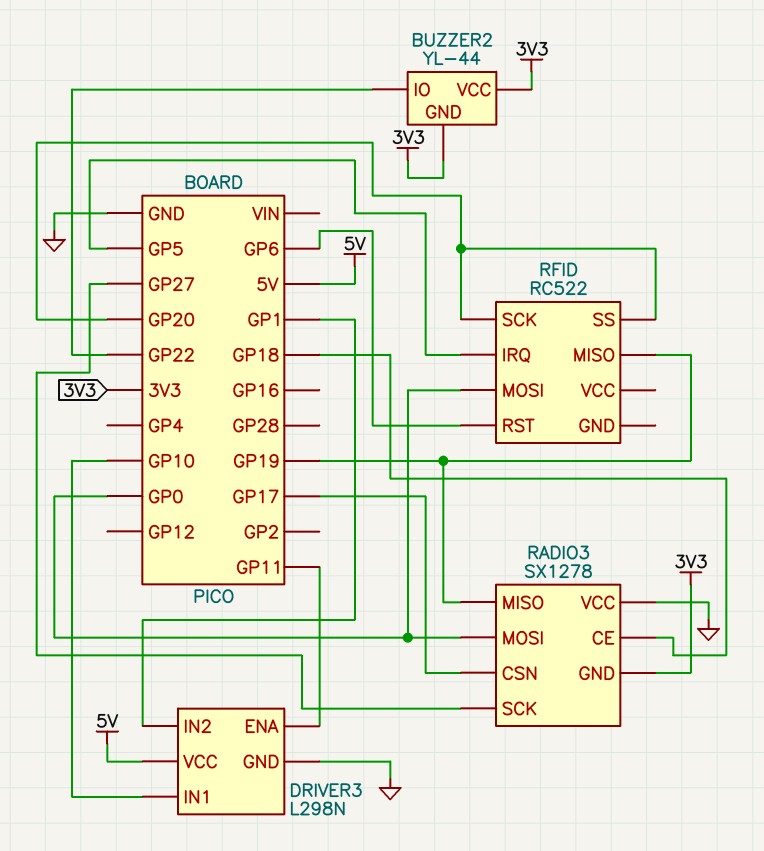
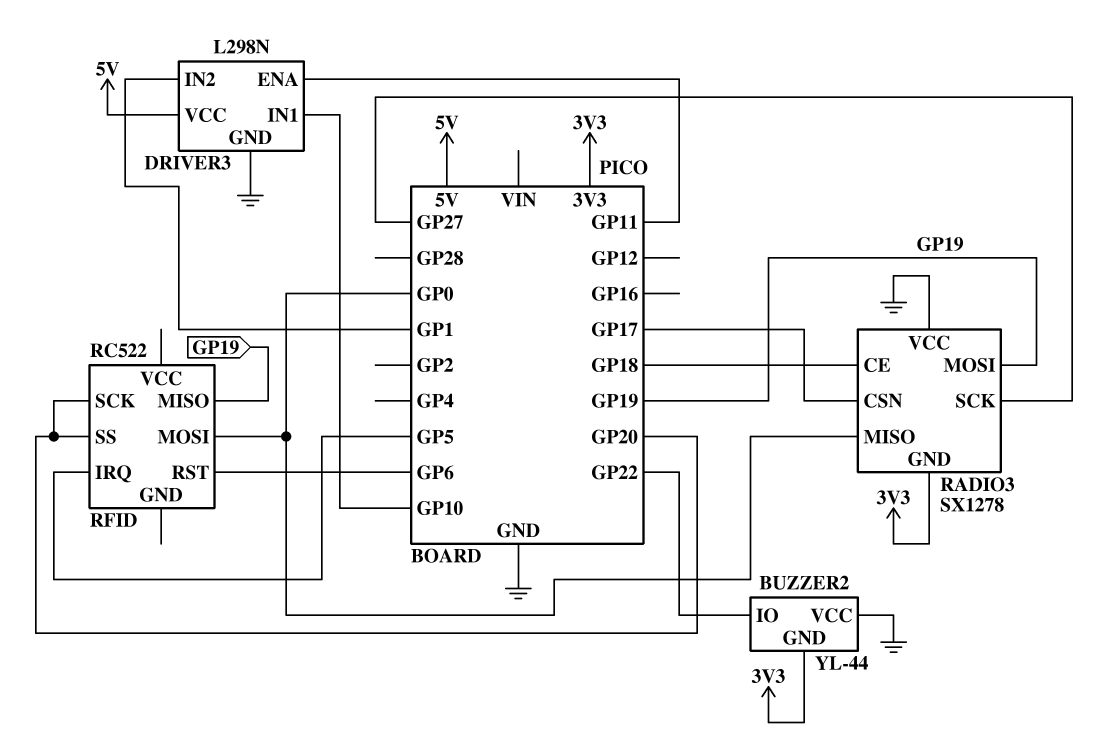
BUZZER2 pin VCC: 3V3 -> GND
RADIO3 pin MISO: GP19 -> GP0
RADIO3 pin MOSI: GP0 -> GP19

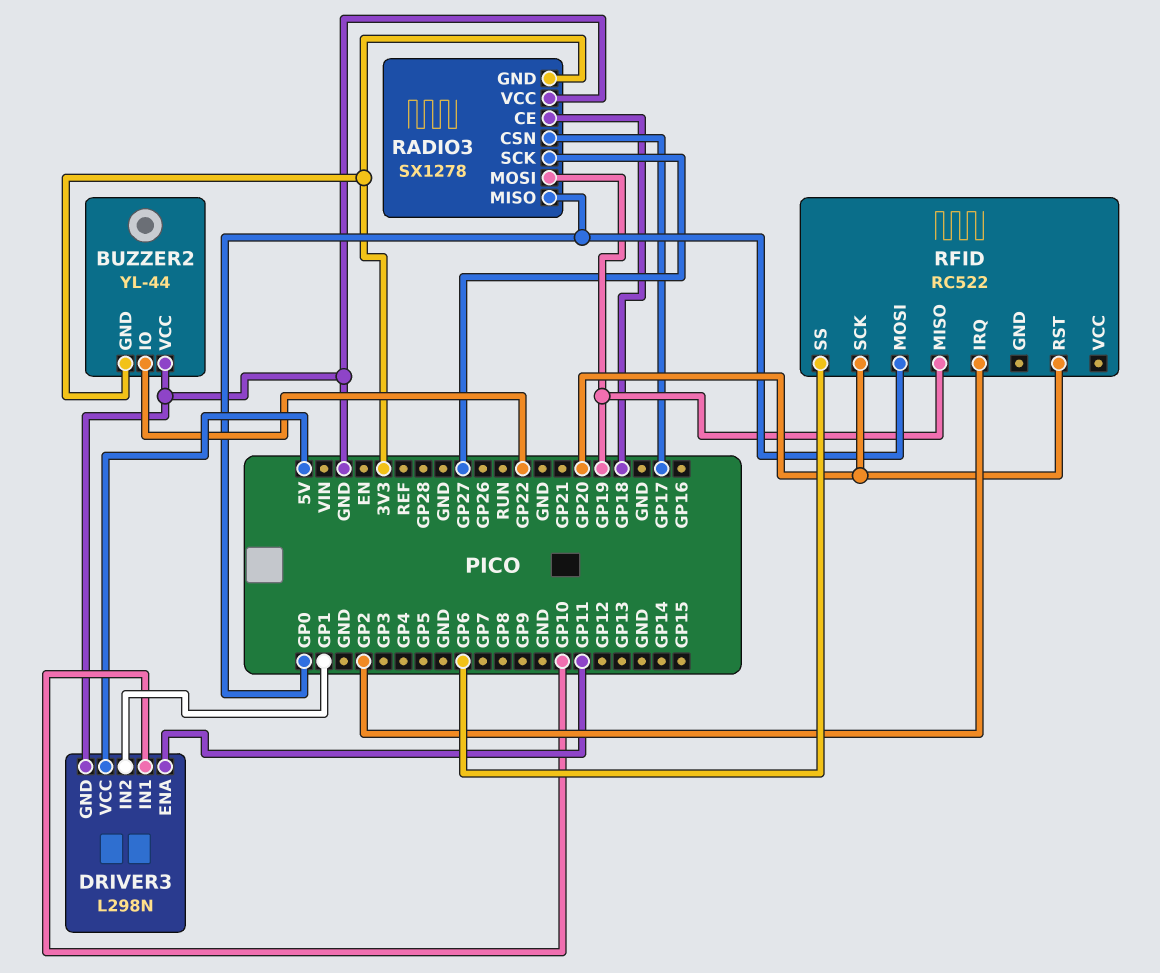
RFID pin IRQ: GP5 -> GP2
RFID pin RST: GP6 -> GP20
RFID pin SS: GP20 -> GP6

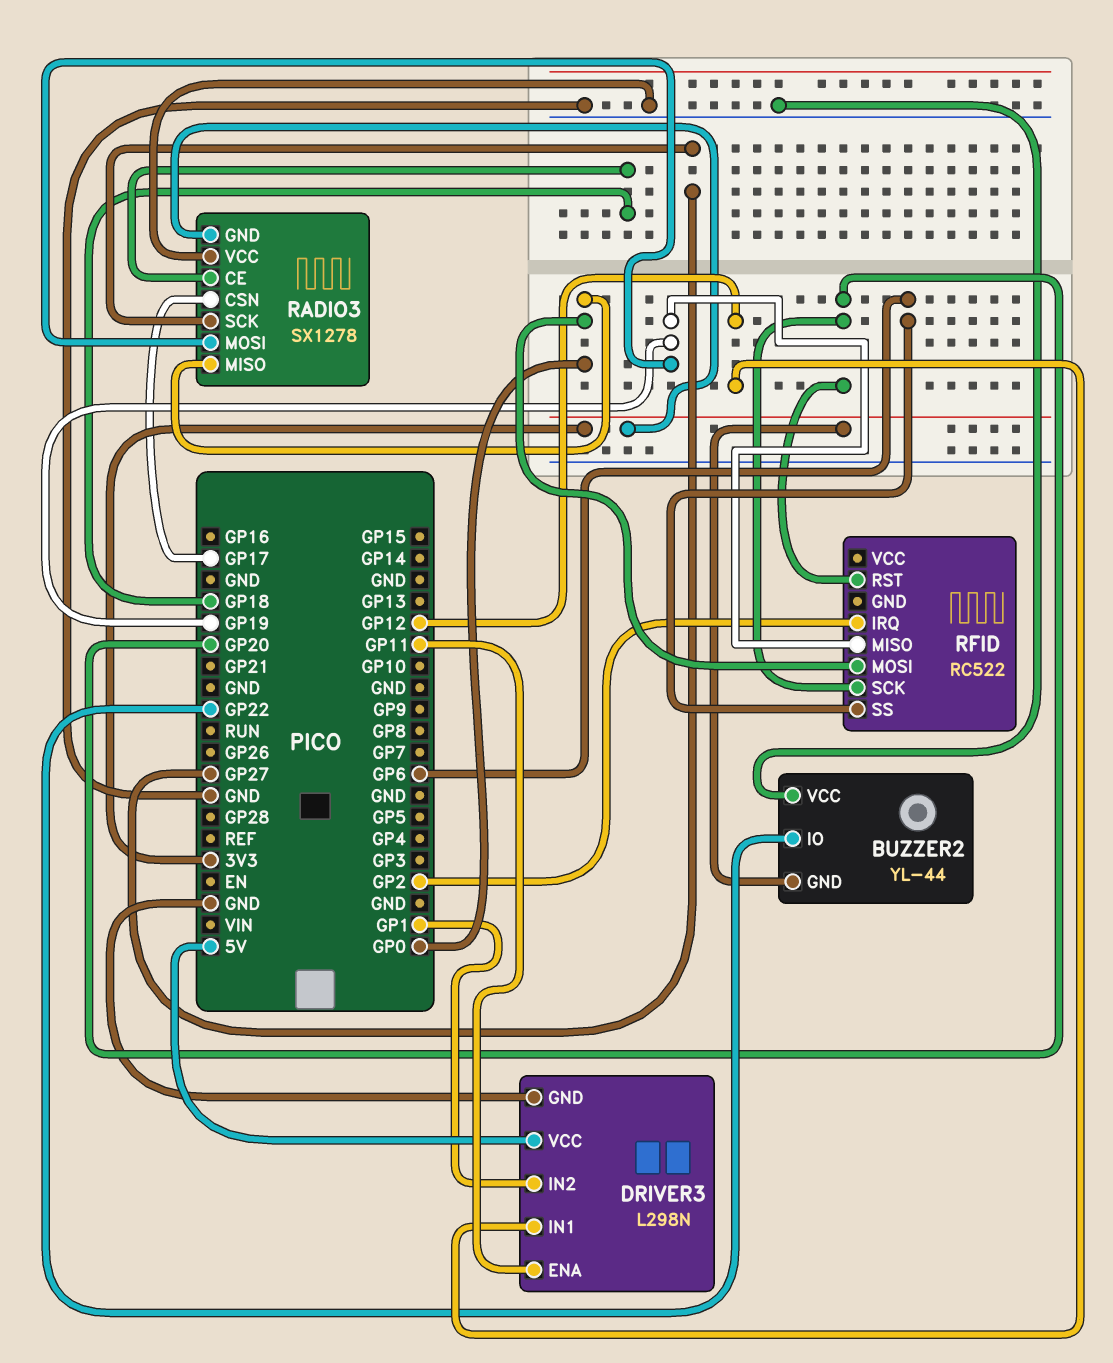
DRIVER3 pin IN1: GP10 -> GP12

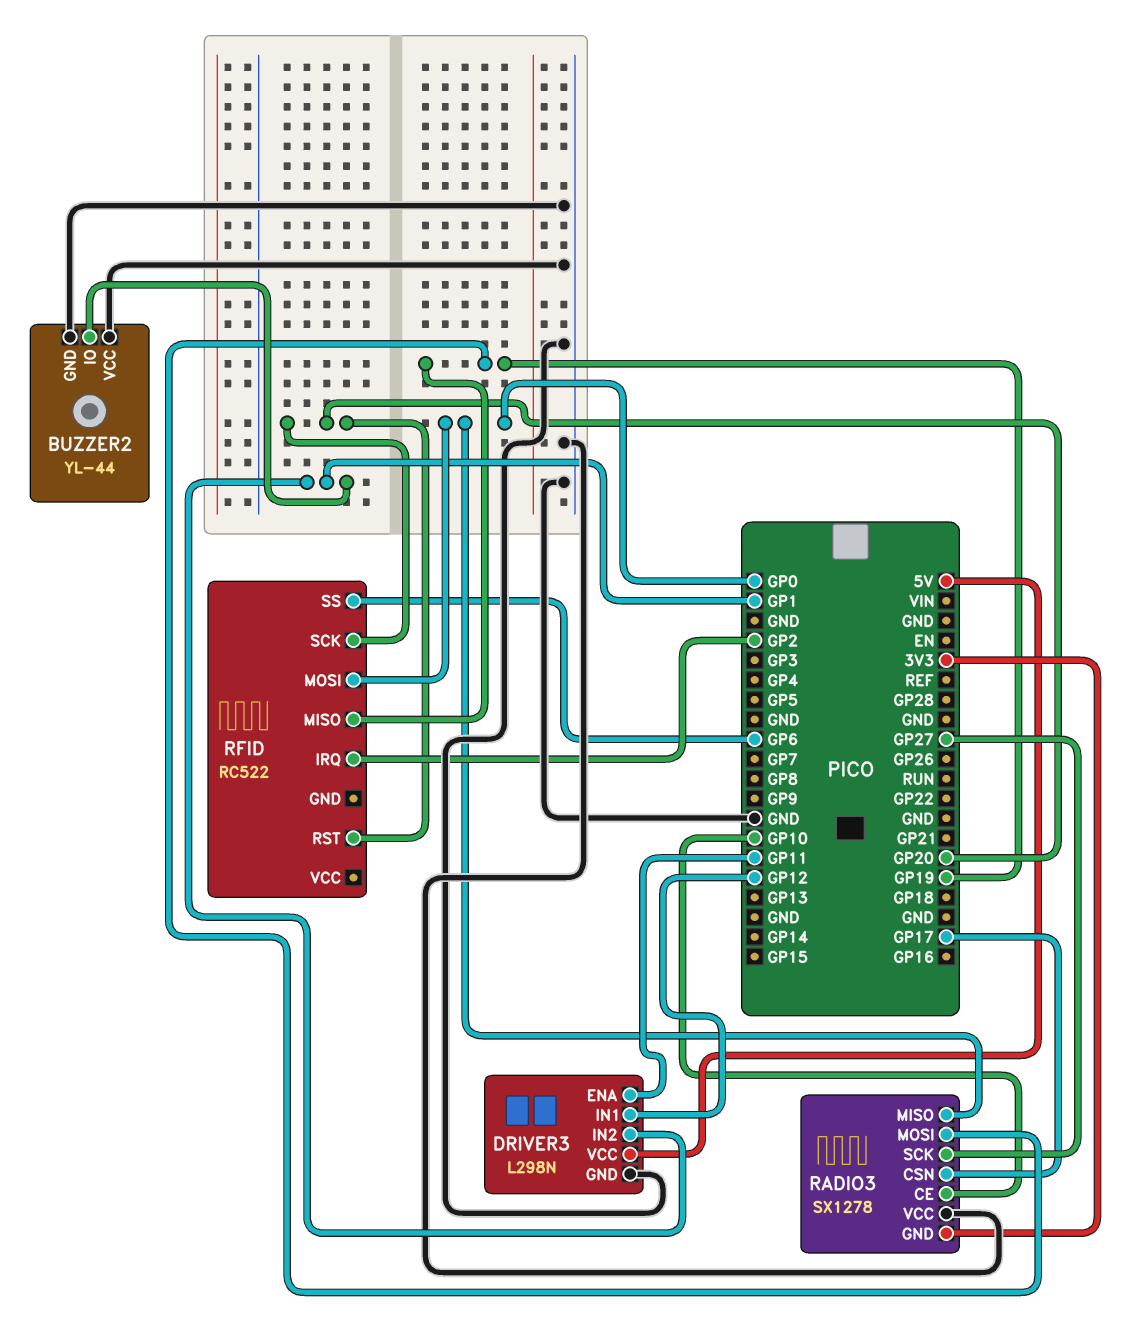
BUZZER2 pin GND: 3V3 -> GND
BUZZER2 pin IO: GP22 -> GP1
RADIO3 pin CE: GP18 -> GP10

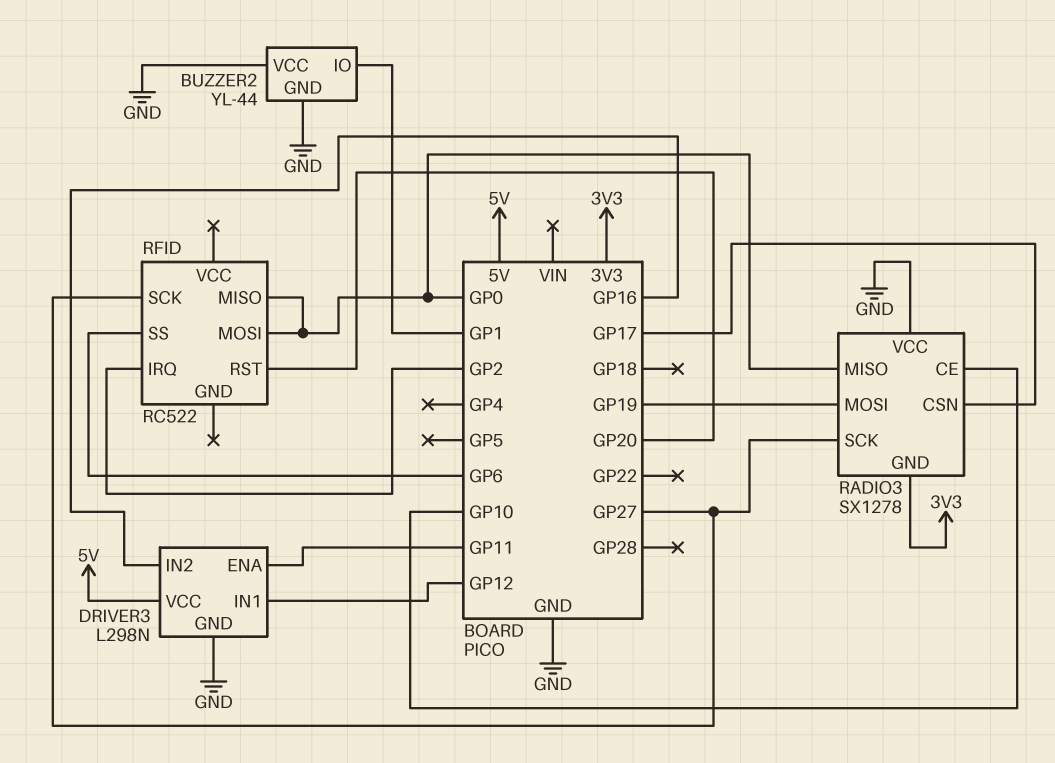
DRIVER3 pin IN2: GP1 -> GP16
RFID pin MISO: GP19 -> GP0
RFID pin SCK: GP20 -> GP27

